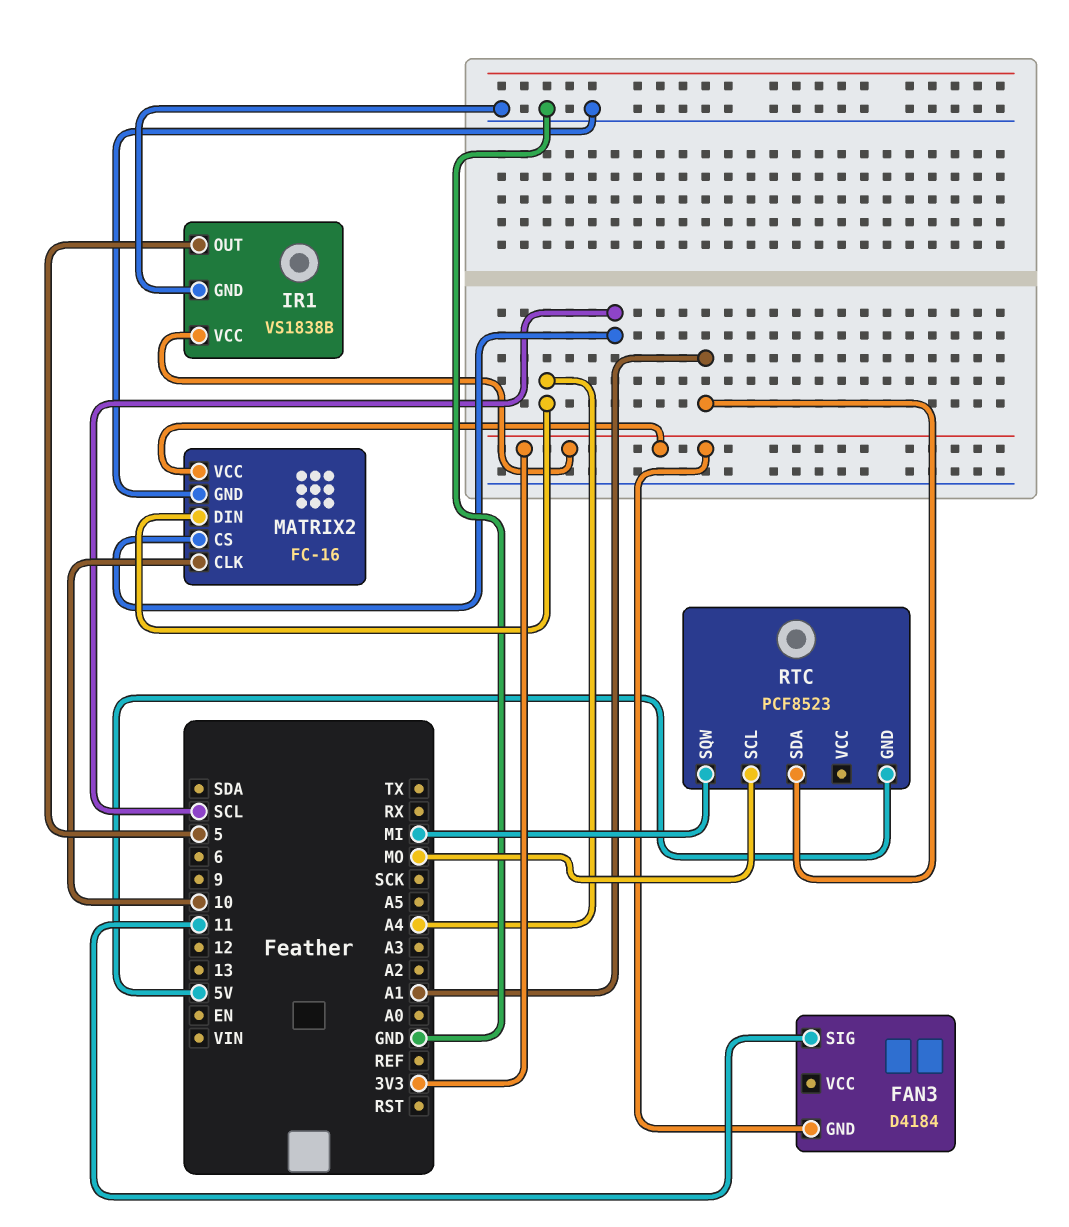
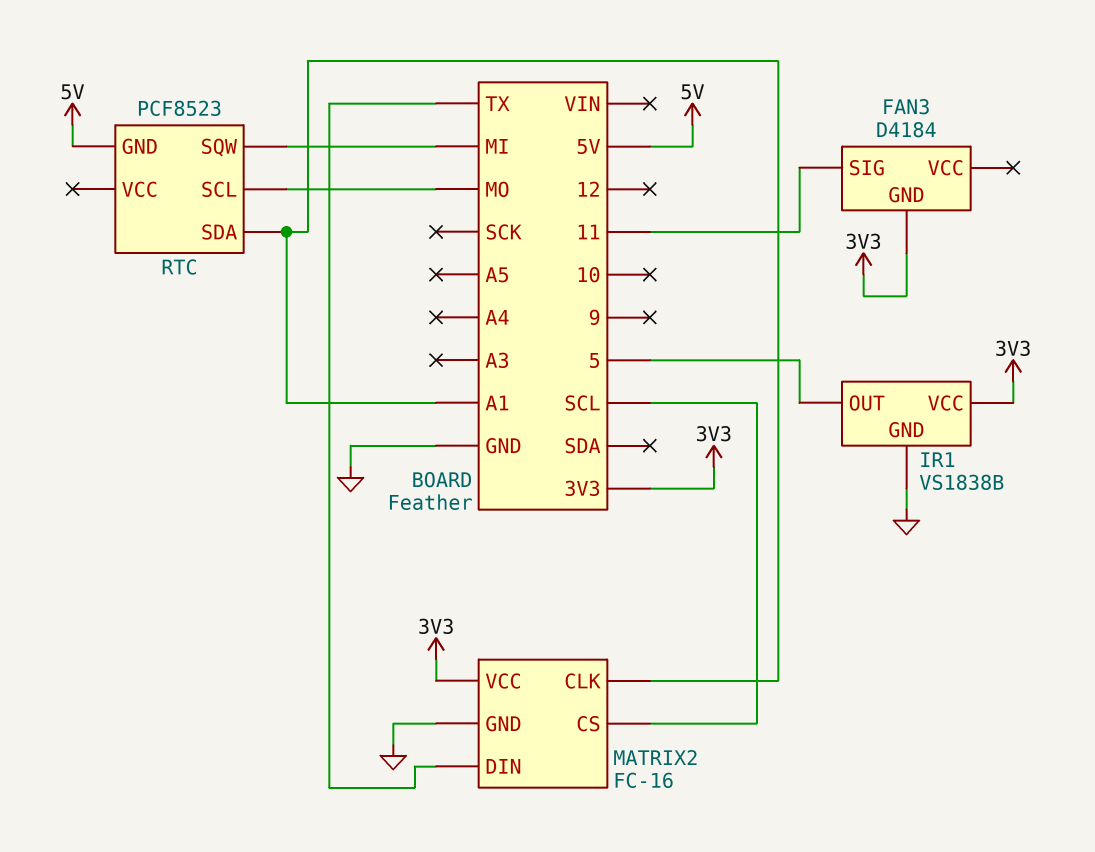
MATRIX2 pin CLK: 10 -> A1
MATRIX2 pin DIN: A4 -> TX

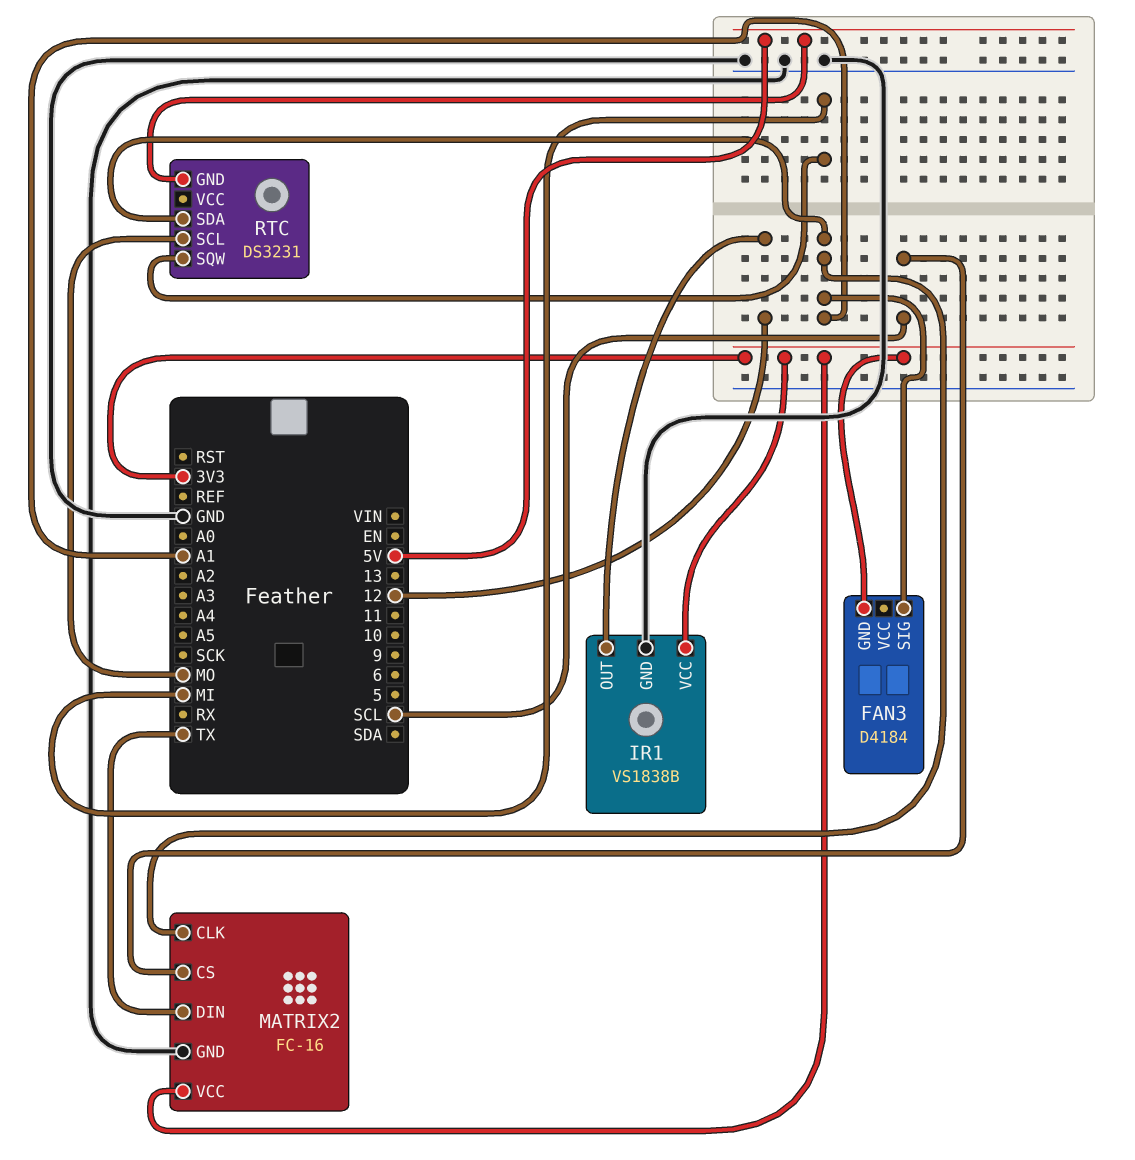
FAN3 pin SIG: 11 -> A1
IR1 pin OUT: 5 -> 12
RTC: PCF8523 -> DS3231

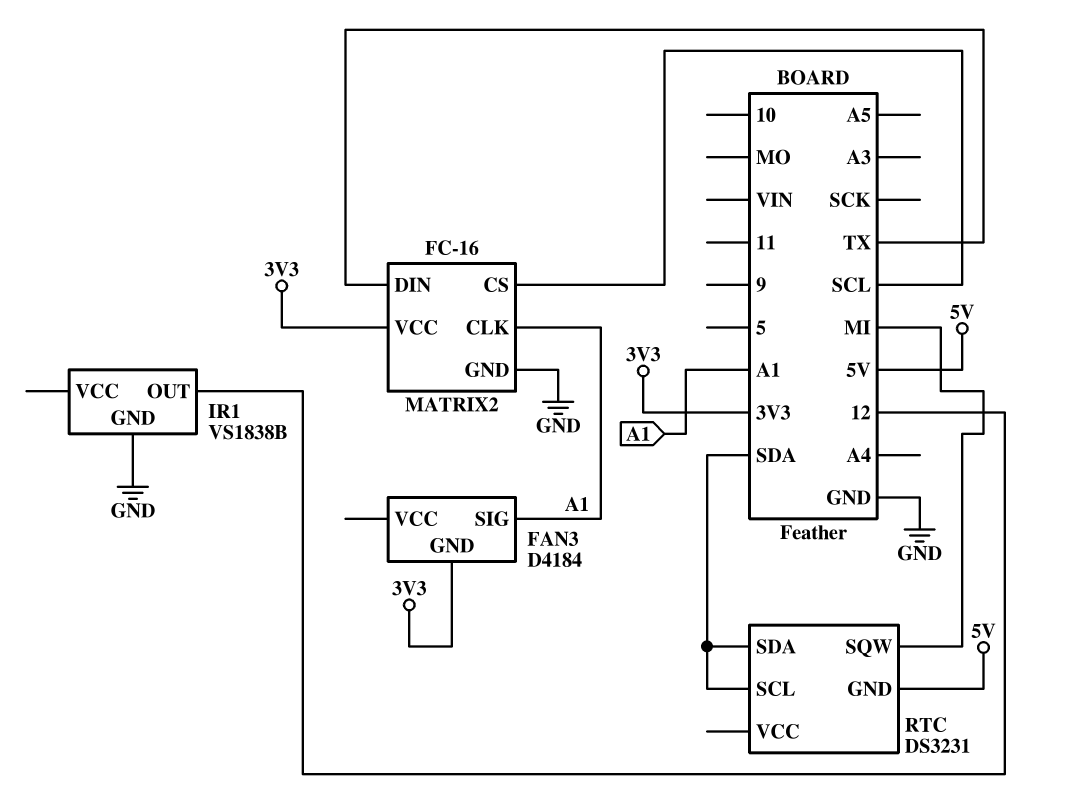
IR1 pin VCC: 3V3 -> none
RTC pin SCL: MO -> SDA
RTC pin SDA: A1 -> SDA

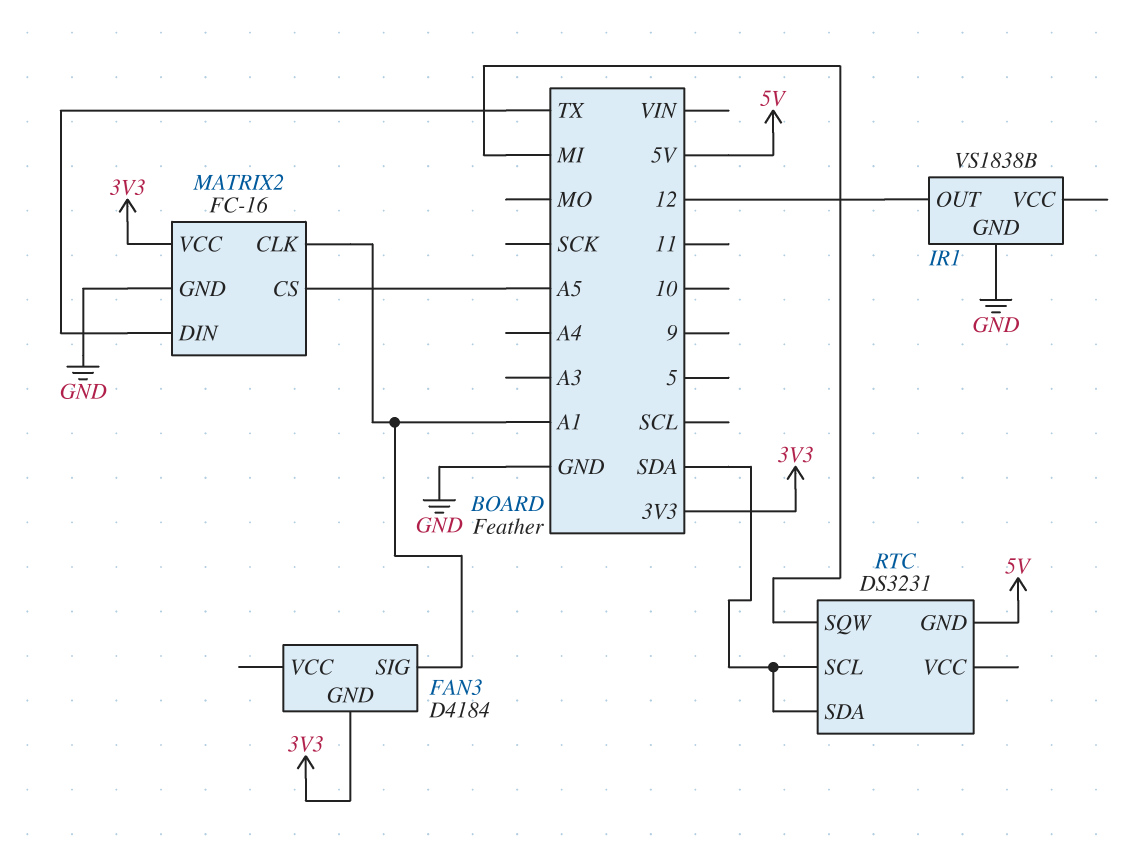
MATRIX2 pin CS: SCL -> A5

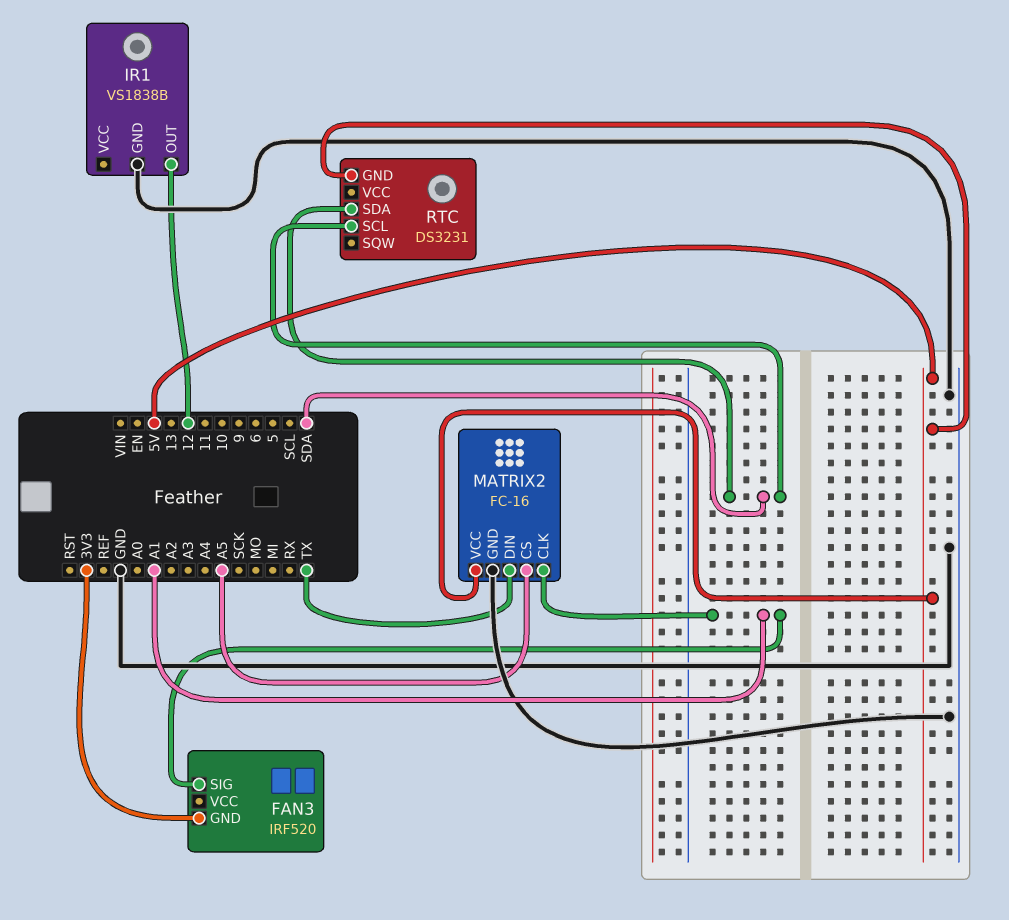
FAN3: D4184 -> IRF520
MATRIX2 pin VCC: 3V3 -> 5V
RTC pin SQW: MI -> none

